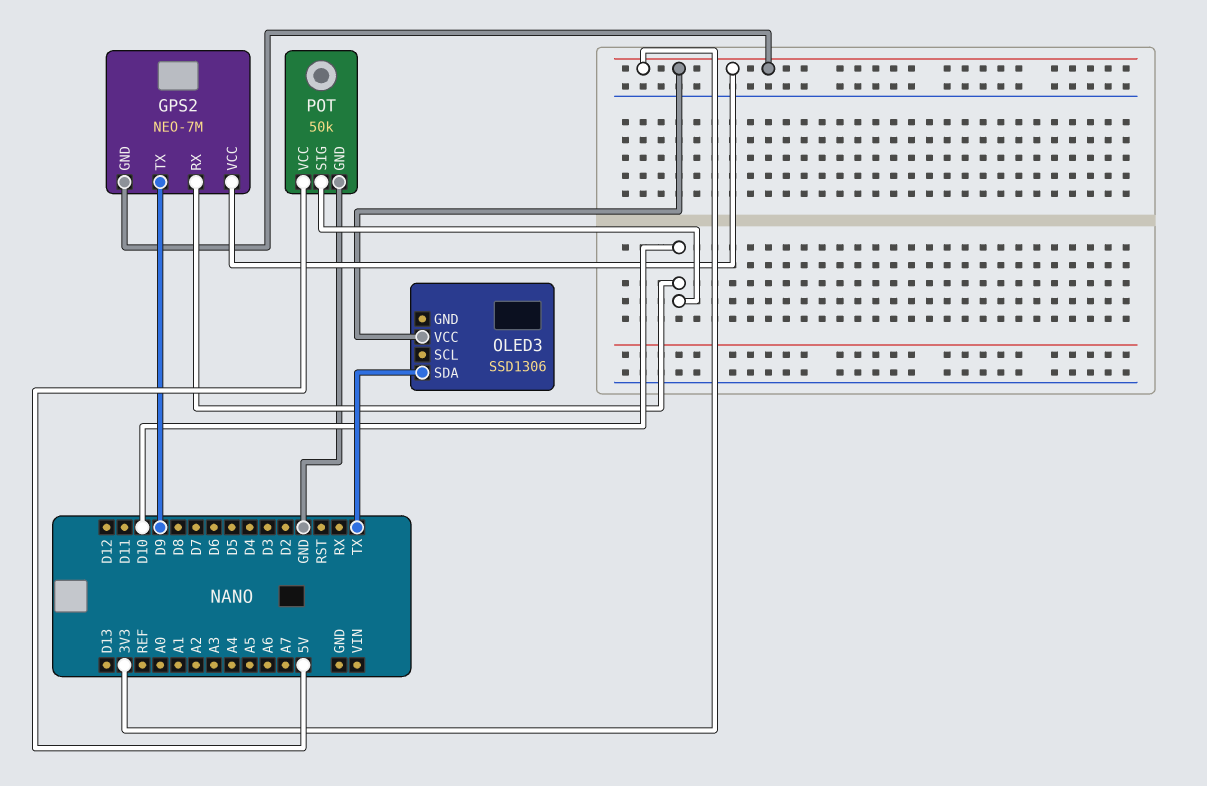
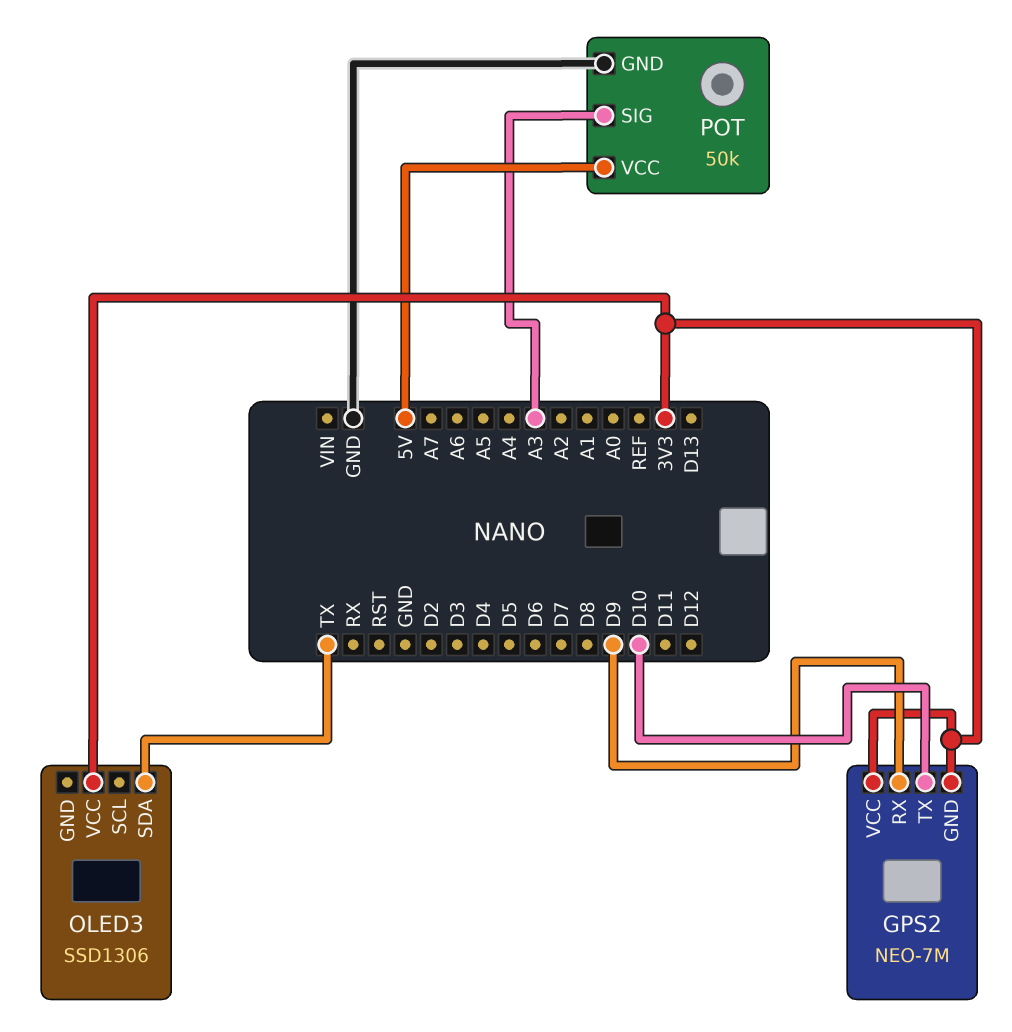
GPS2 pin RX: D10 -> D9
GPS2 pin TX: D9 -> D10
POT pin SIG: D10 -> A3

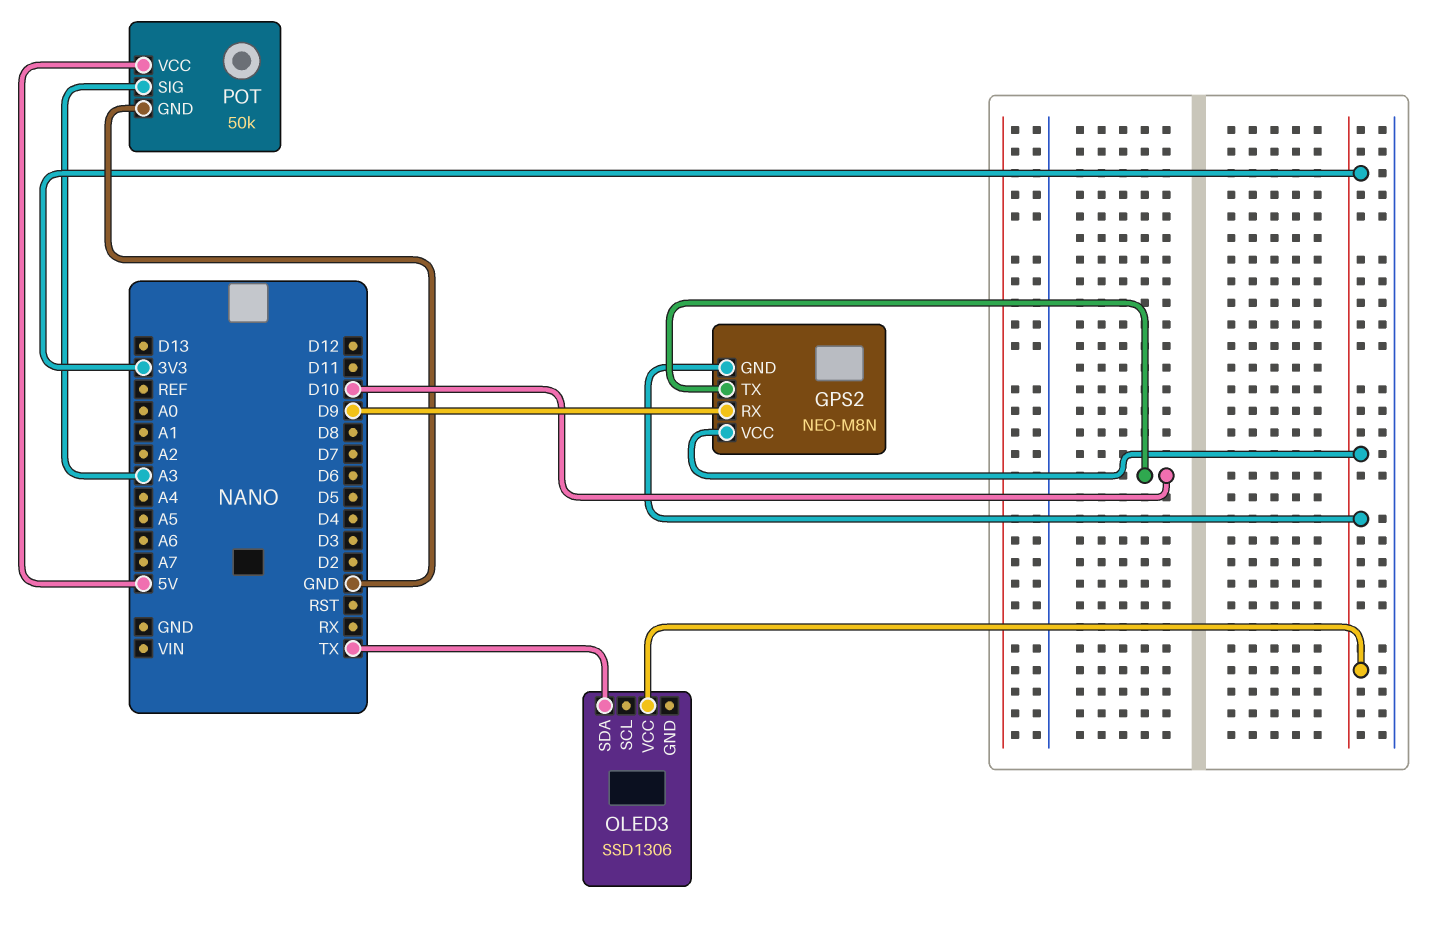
GPS2: NEO-7M -> NEO-M8N

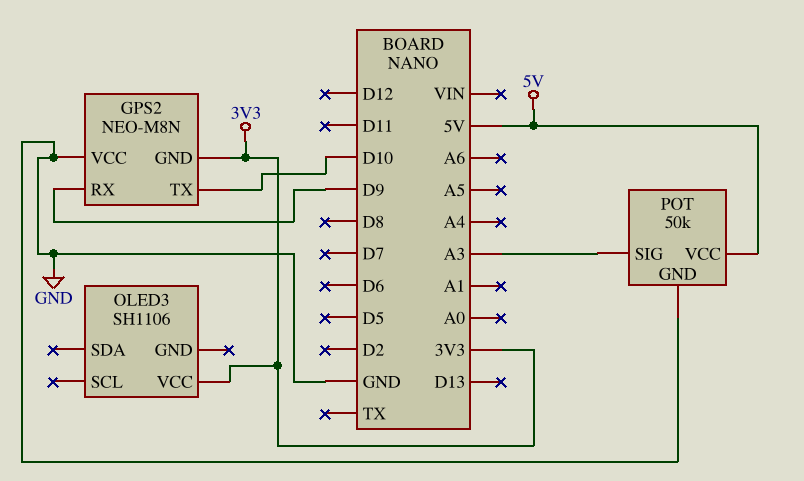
GPS2 pin VCC: 3V3 -> GND
OLED3: SSD1306 -> SH1106
OLED3 pin SDA: TX -> none

